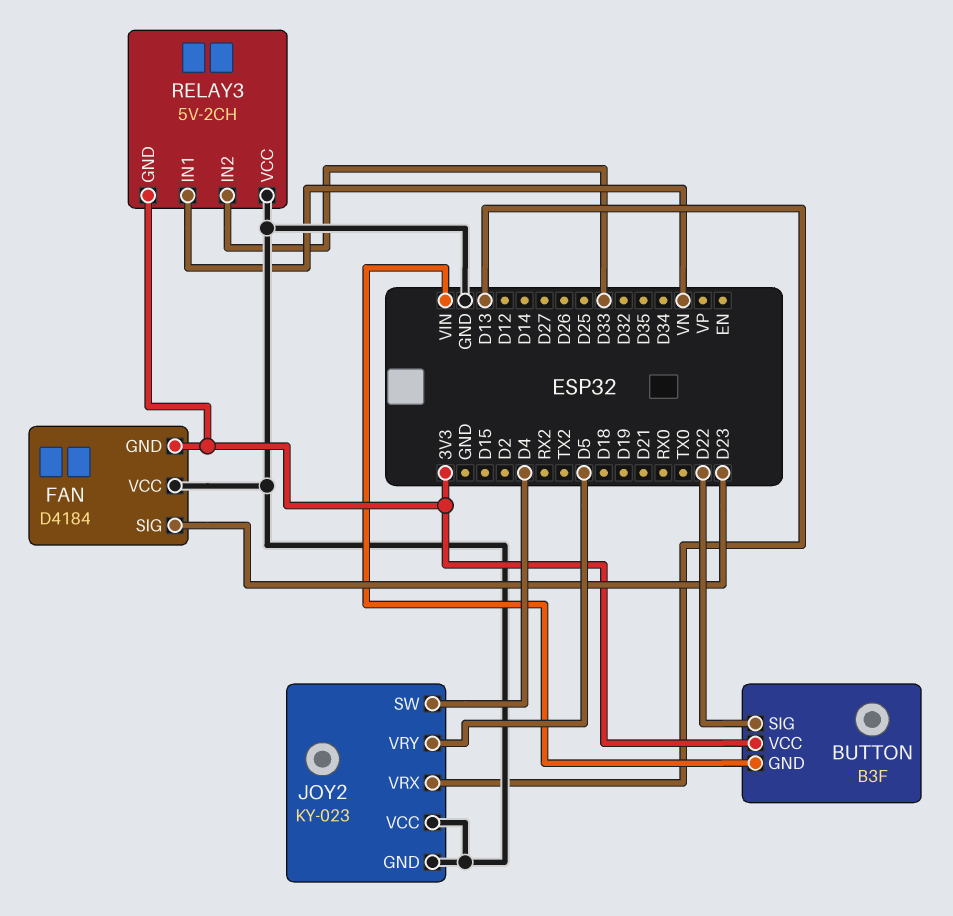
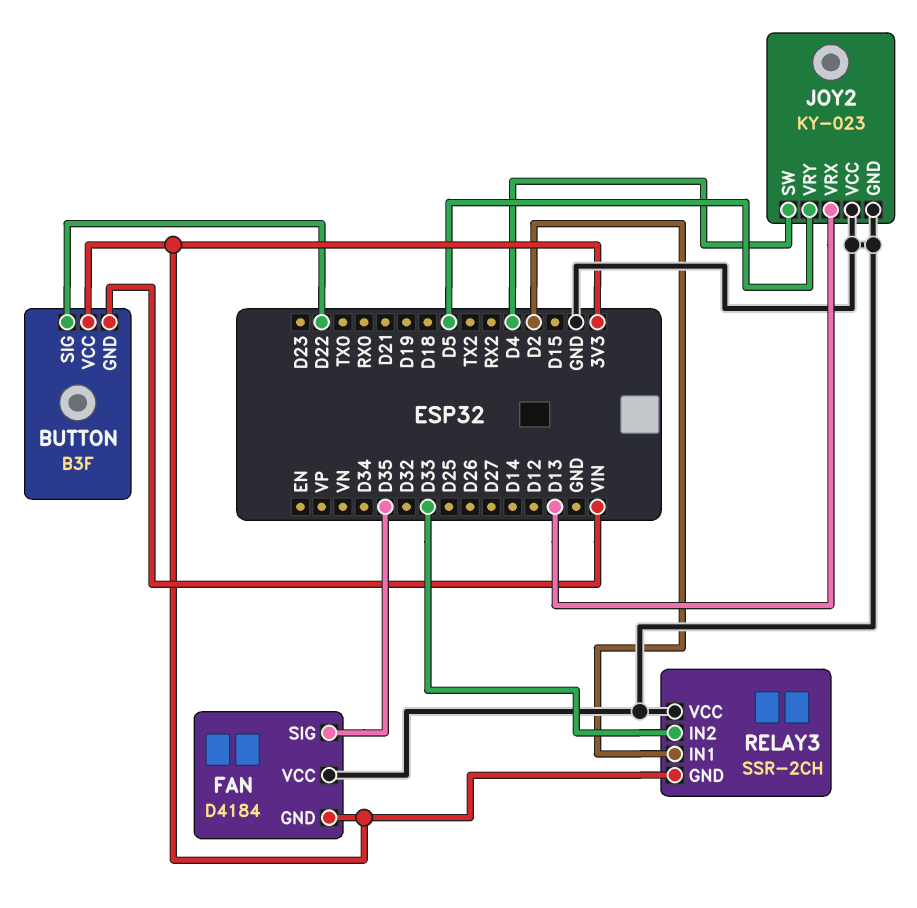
FAN pin SIG: D23 -> D35
RELAY3: 5V-2CH -> SSR-2CH
RELAY3 pin IN1: VN -> D2

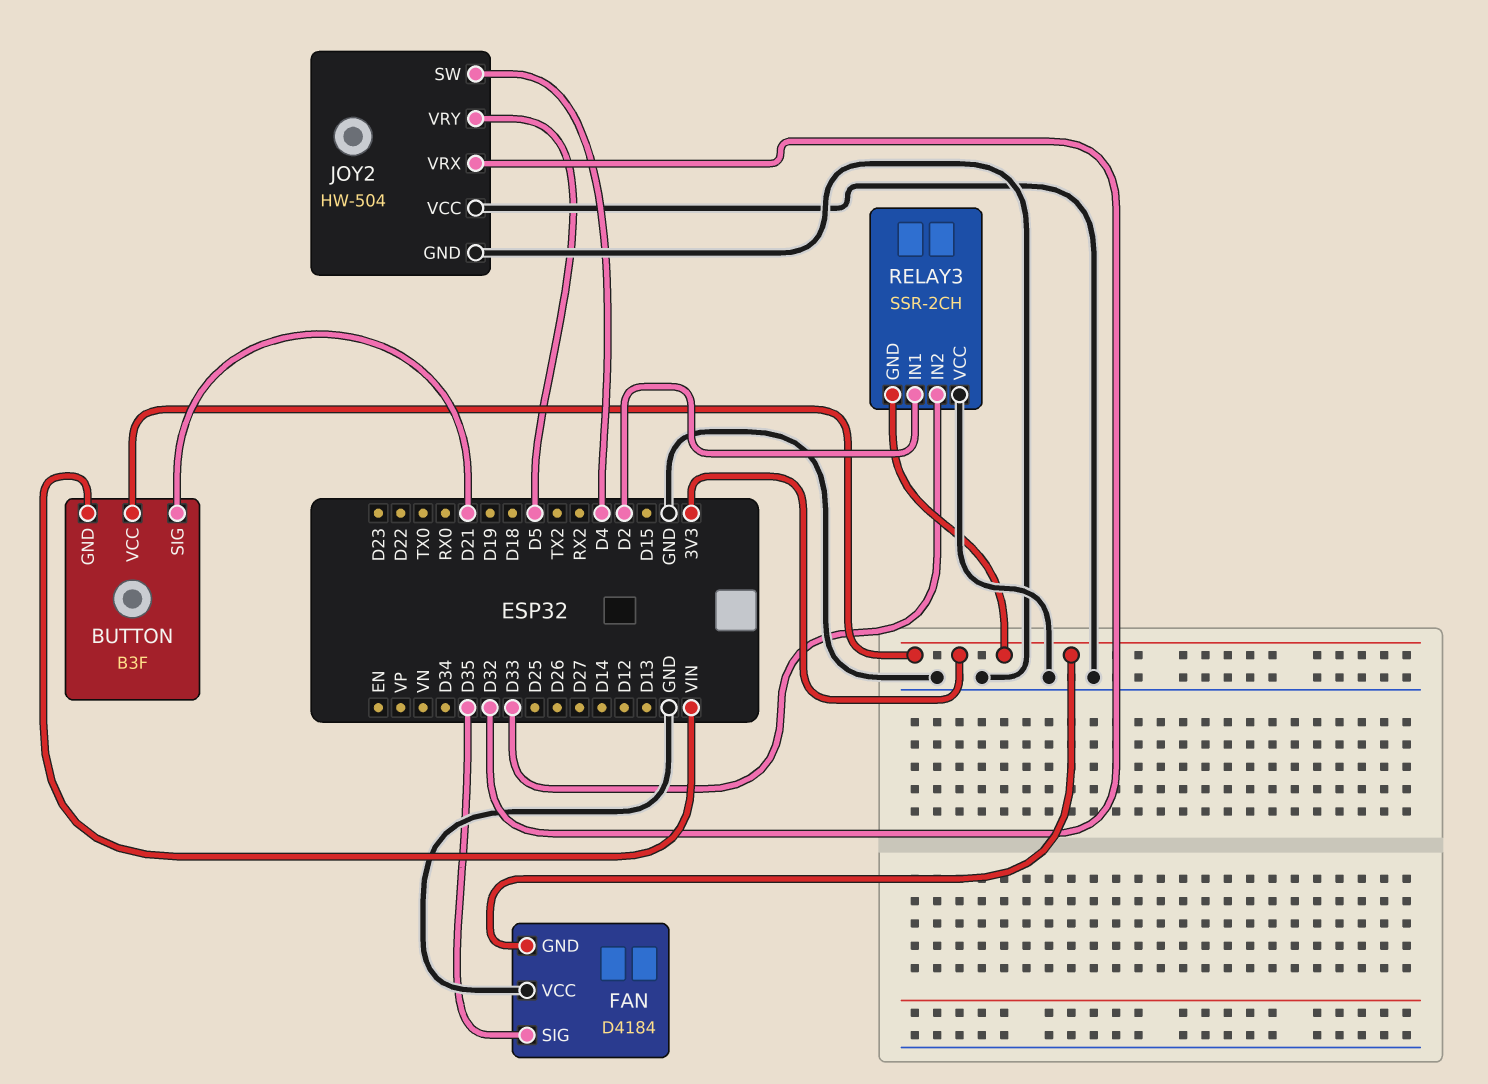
BUTTON pin SIG: D22 -> D21
JOY2: KY-023 -> HW-504
JOY2 pin VRX: D13 -> D32

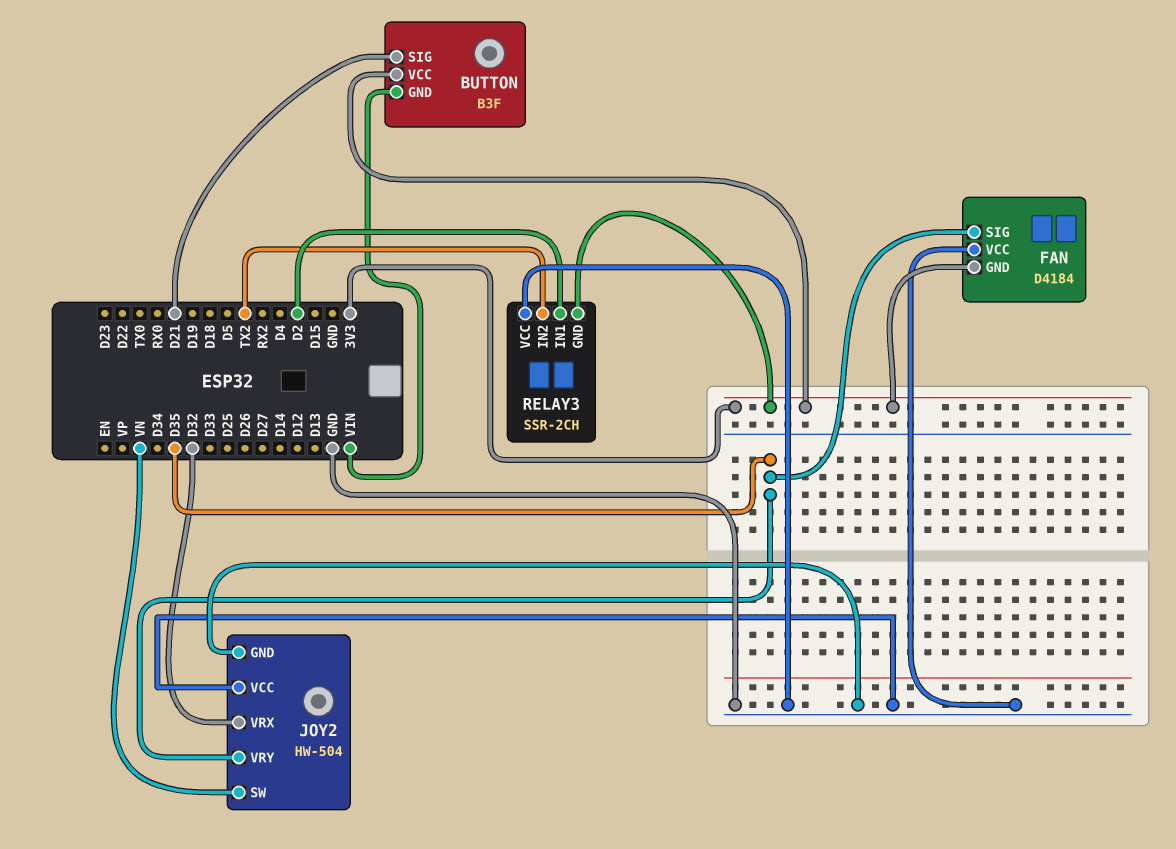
JOY2 pin SW: D4 -> VN
JOY2 pin VRY: D5 -> D35
RELAY3 pin IN2: D33 -> TX2

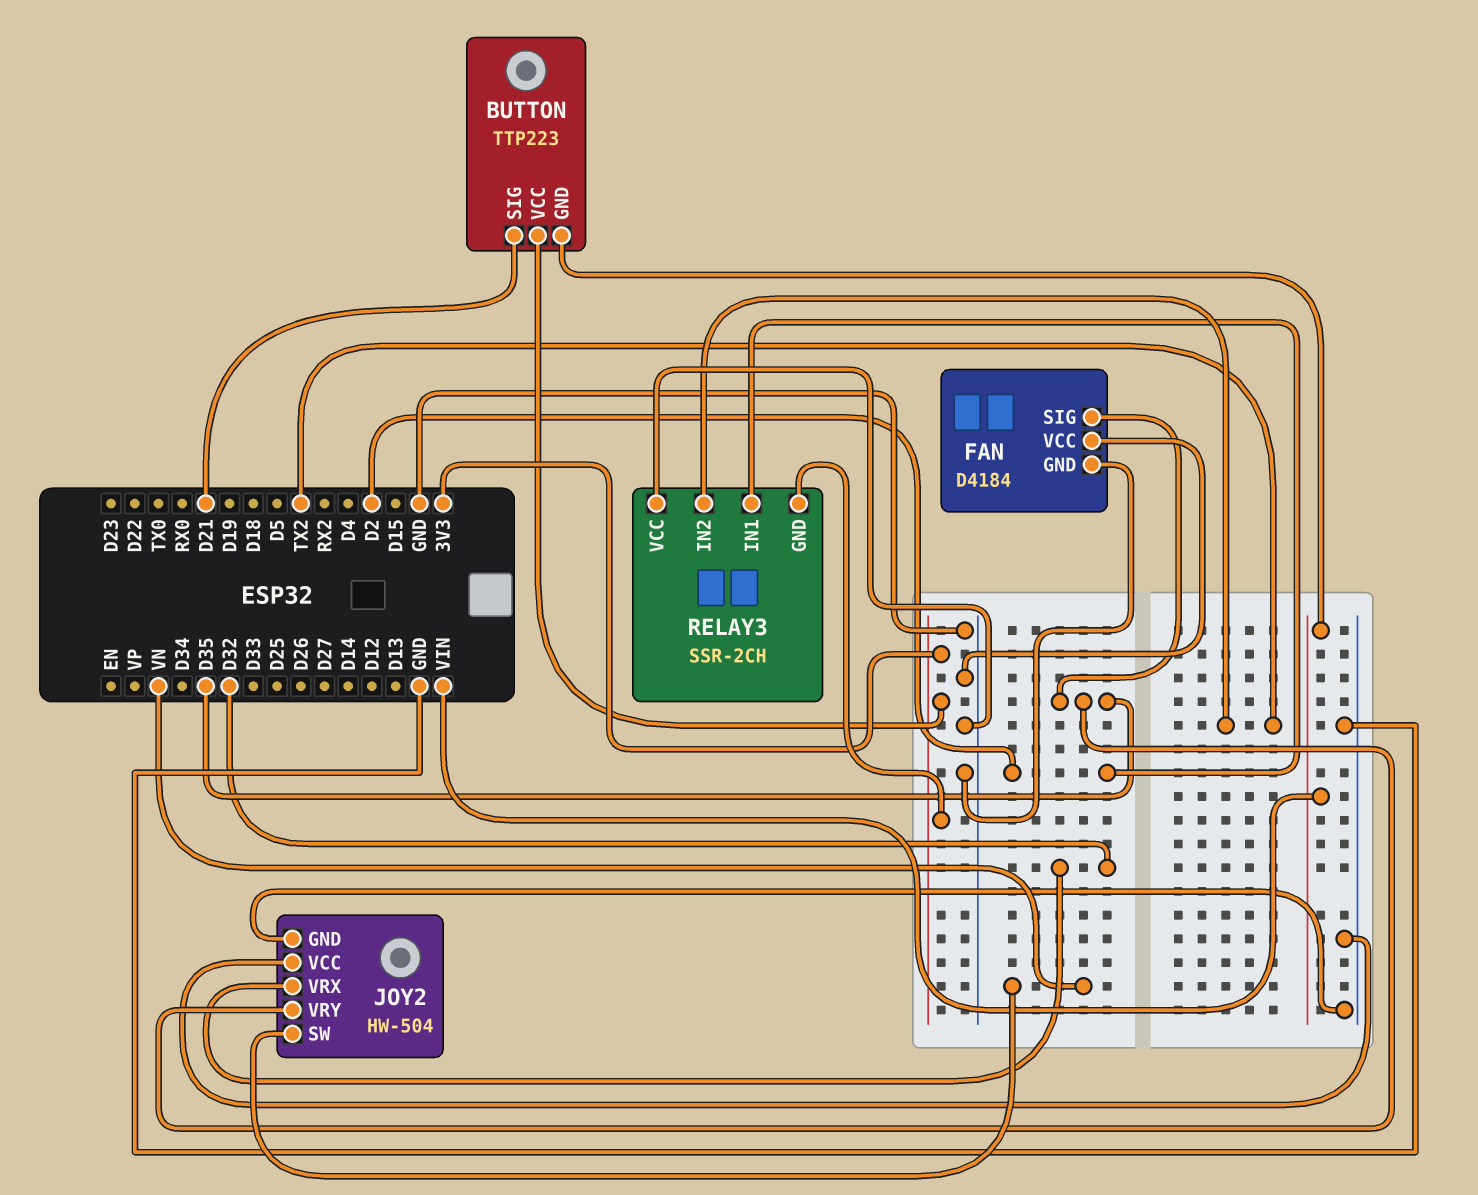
BUTTON: B3F -> TTP223
FAN pin GND: 3V3 -> GND

